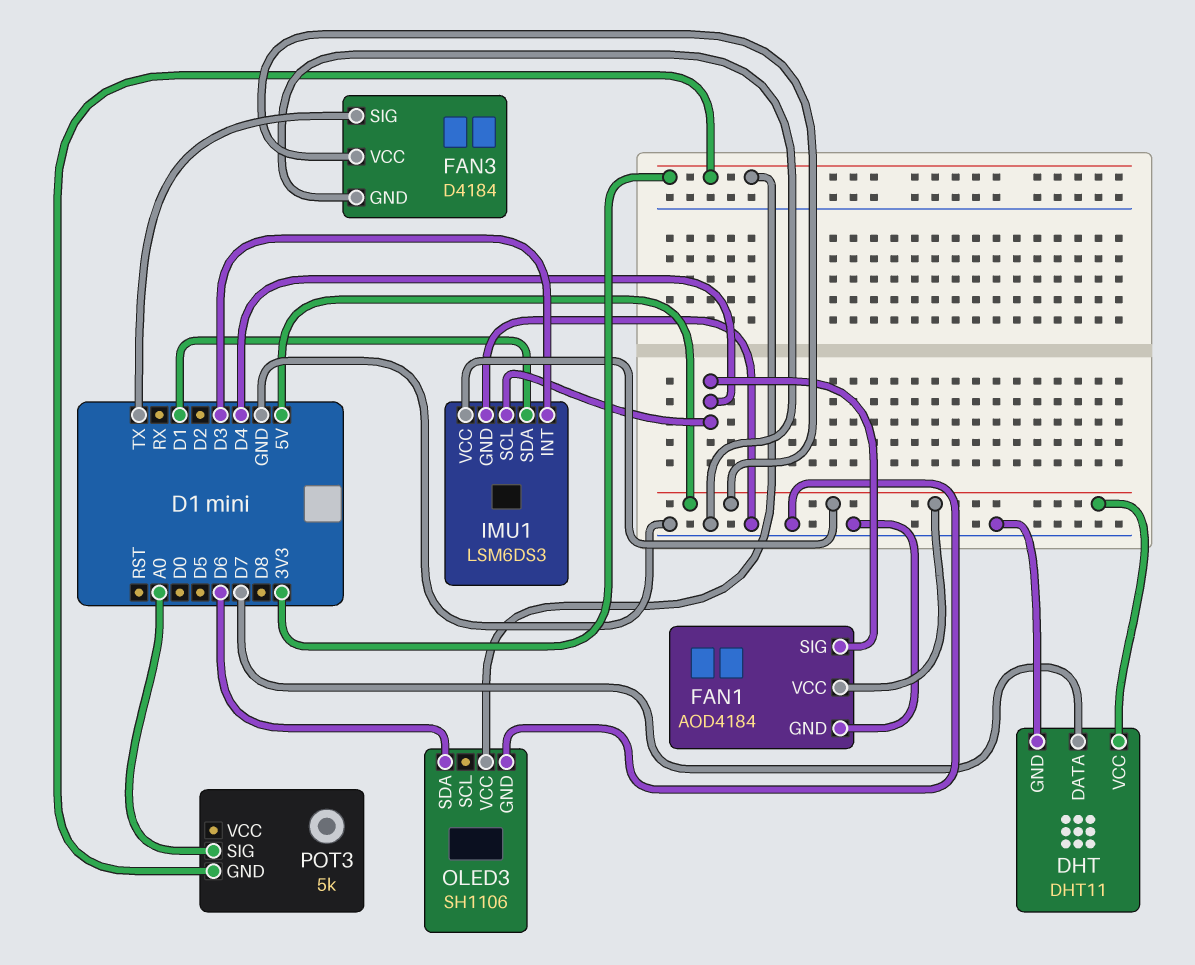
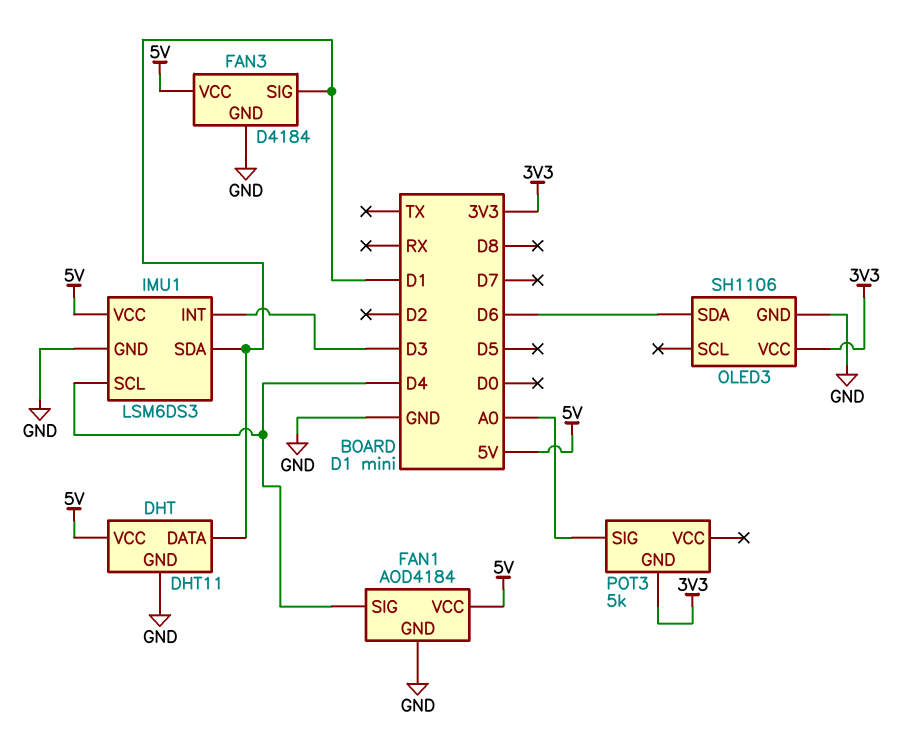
DHT pin DATA: D7 -> D1
FAN3 pin SIG: TX -> D1

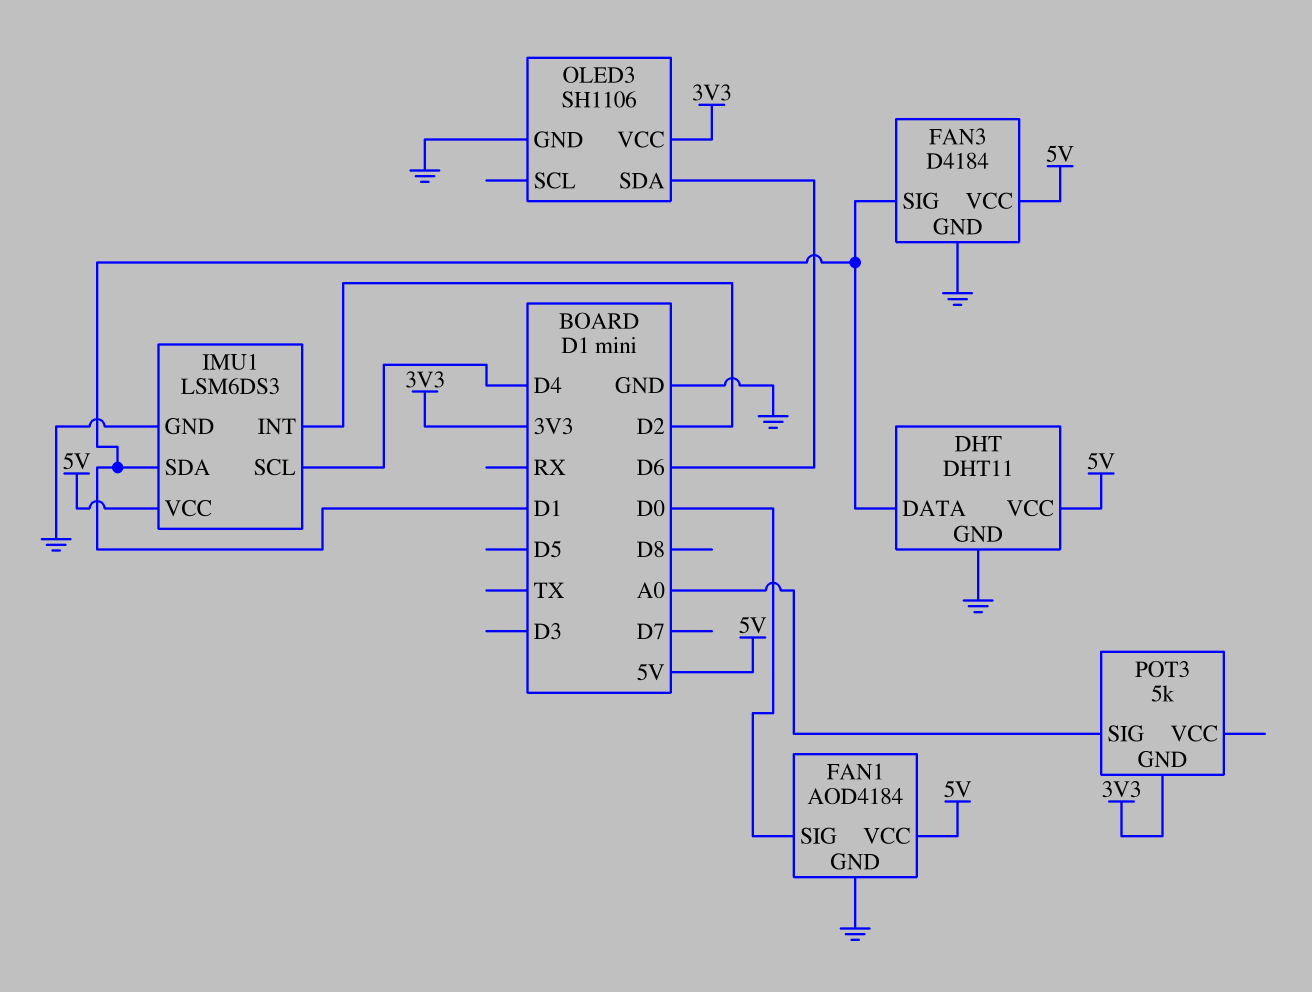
FAN1 pin SIG: D4 -> D0
IMU1 pin INT: D3 -> D2

